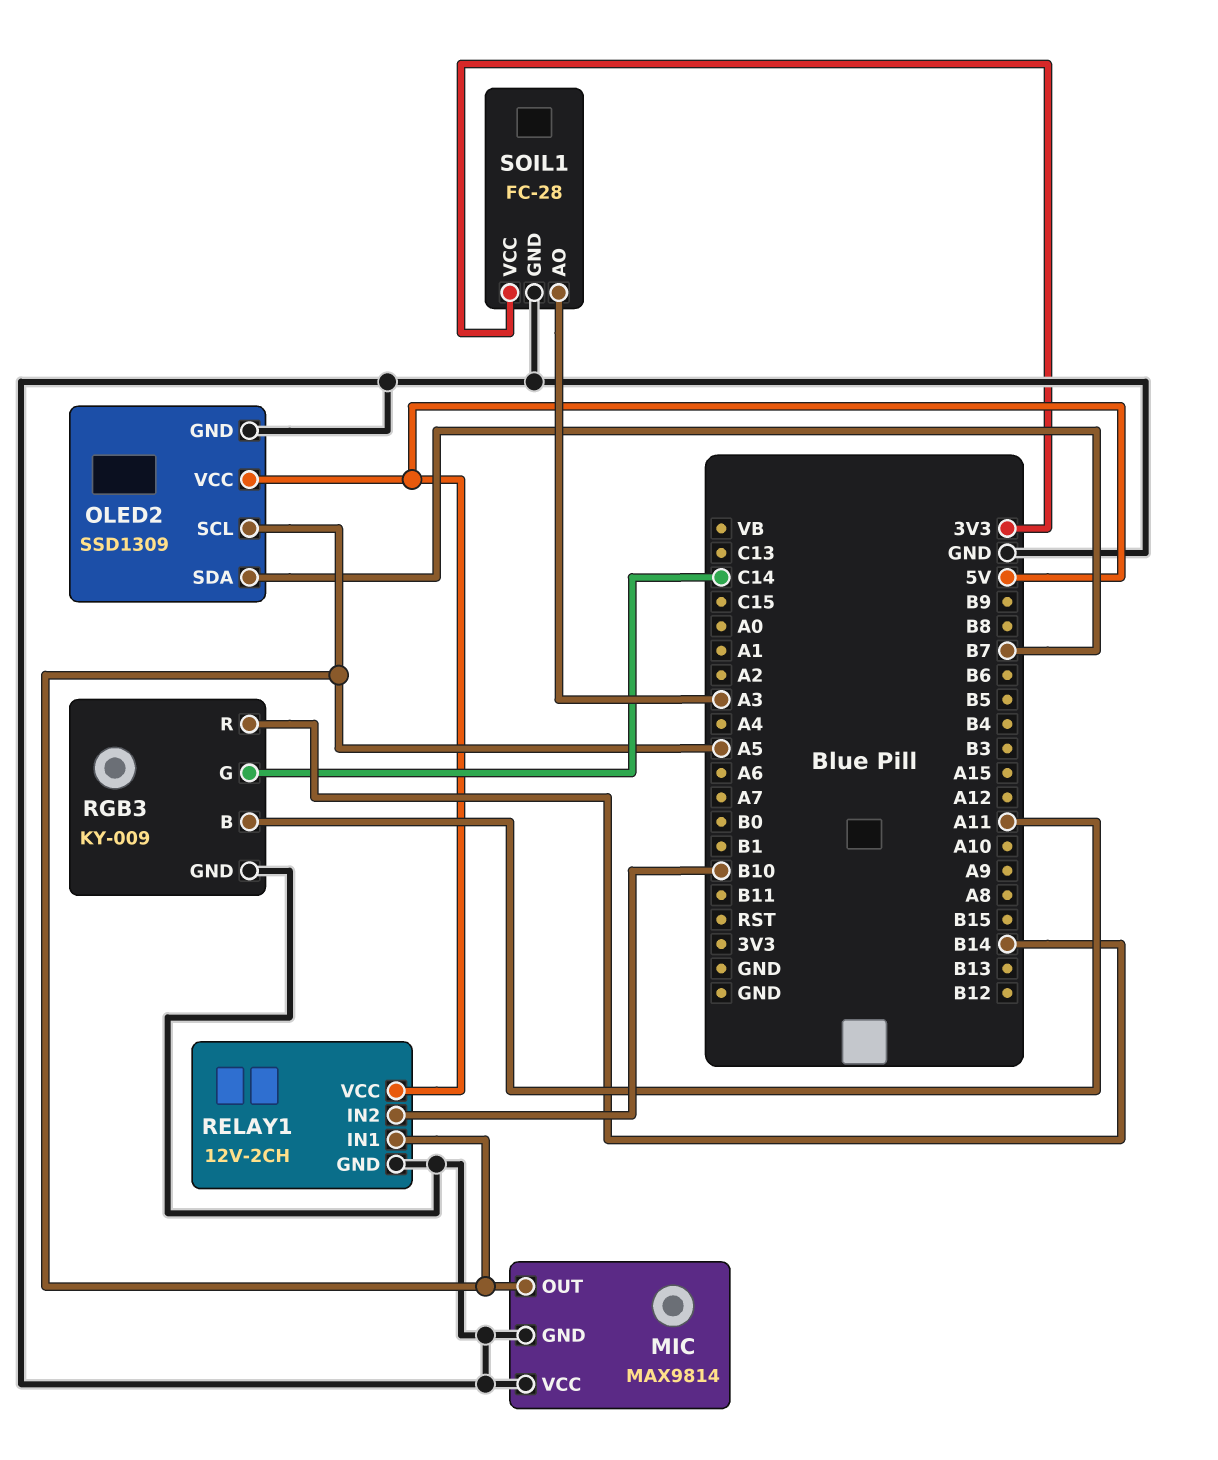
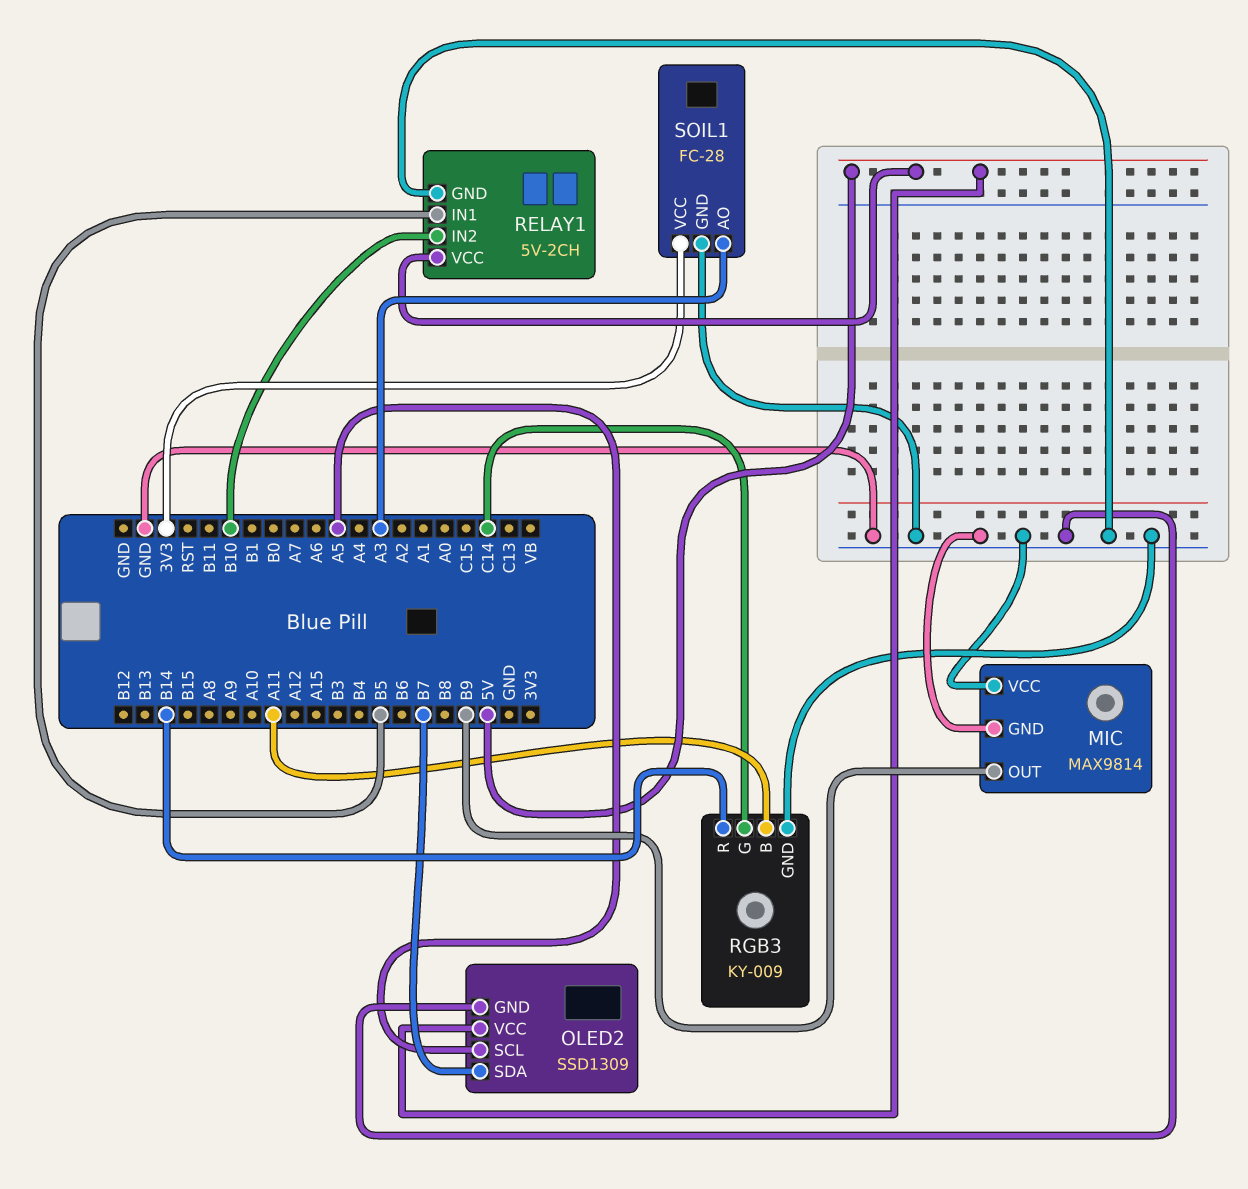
MIC pin OUT: A5 -> B9
RELAY1: 12V-2CH -> 5V-2CH
RELAY1 pin IN1: A5 -> B5

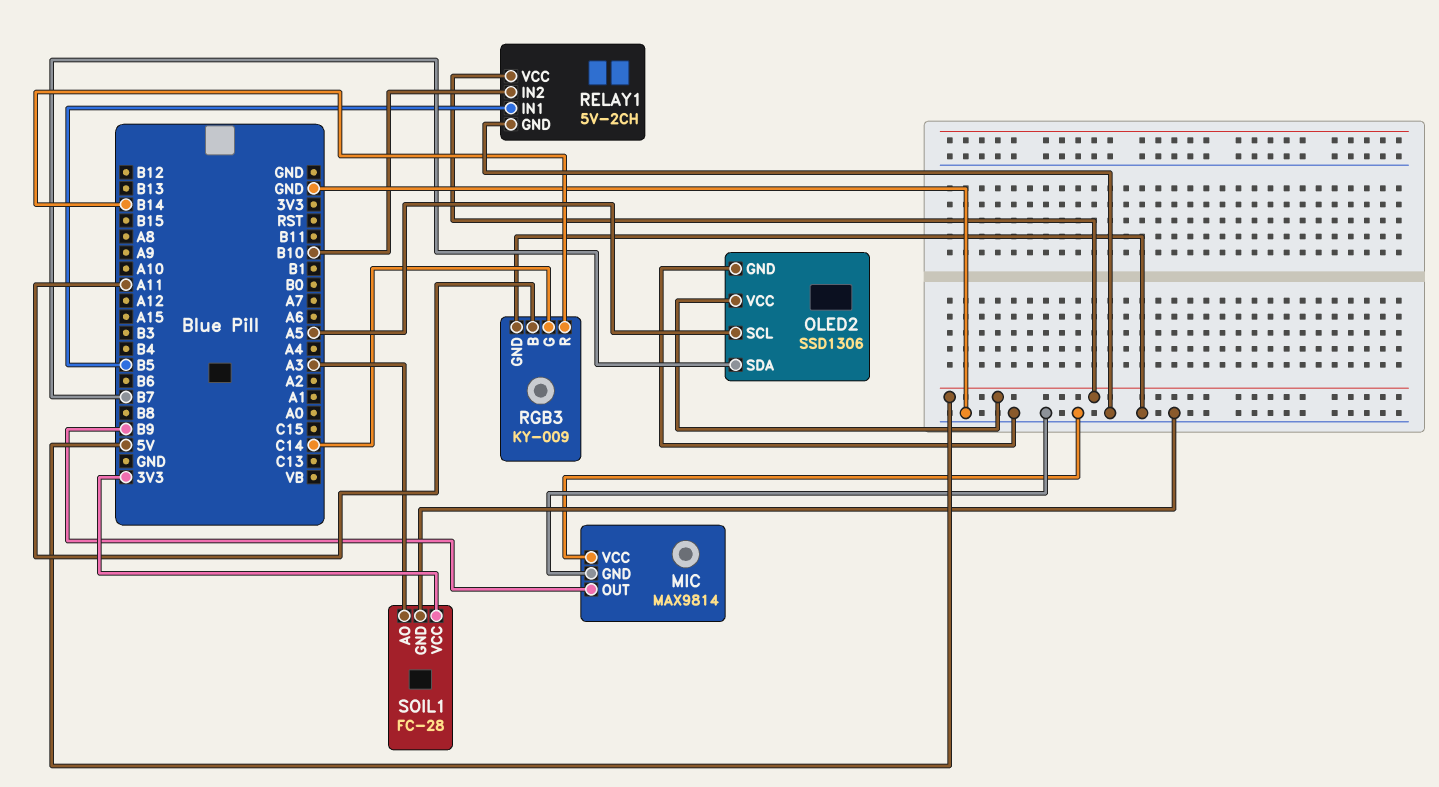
OLED2: SSD1309 -> SSD1306

